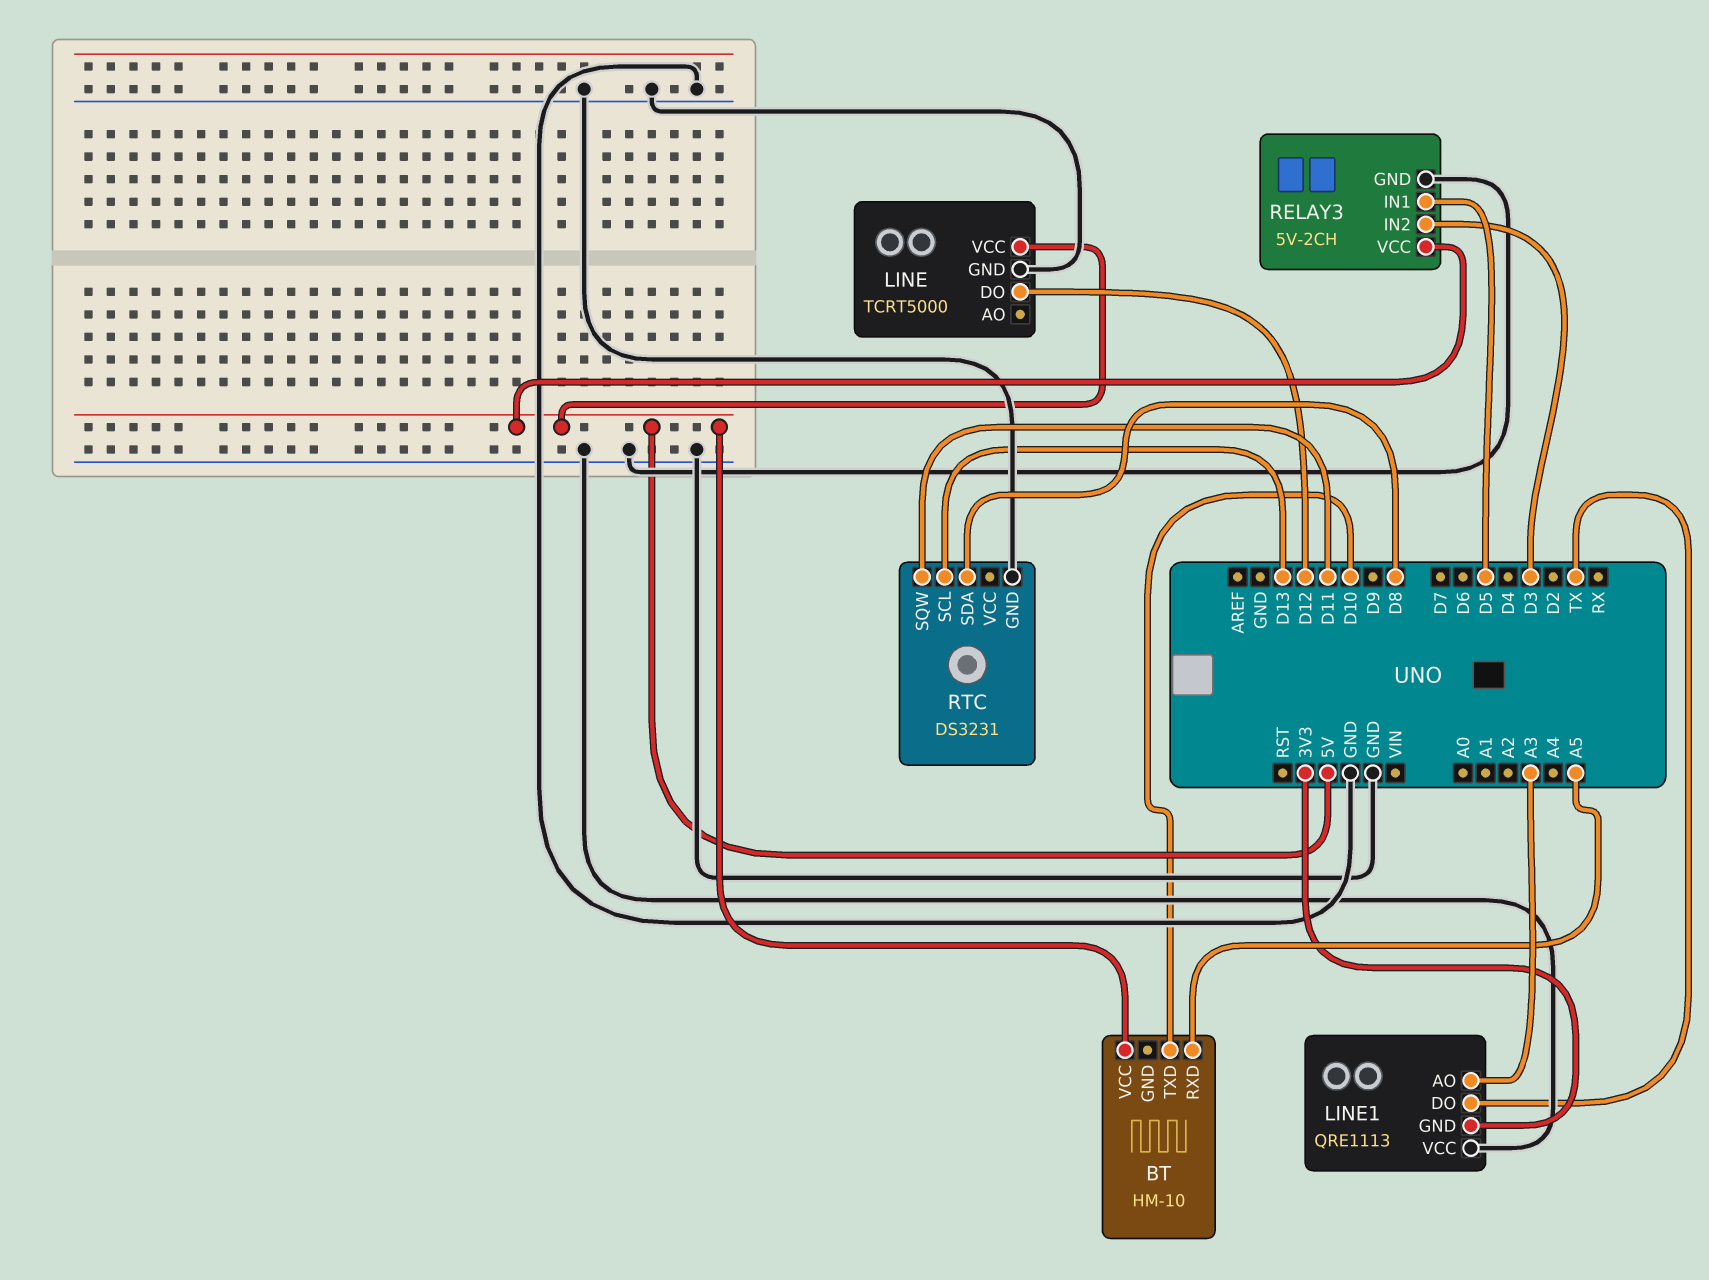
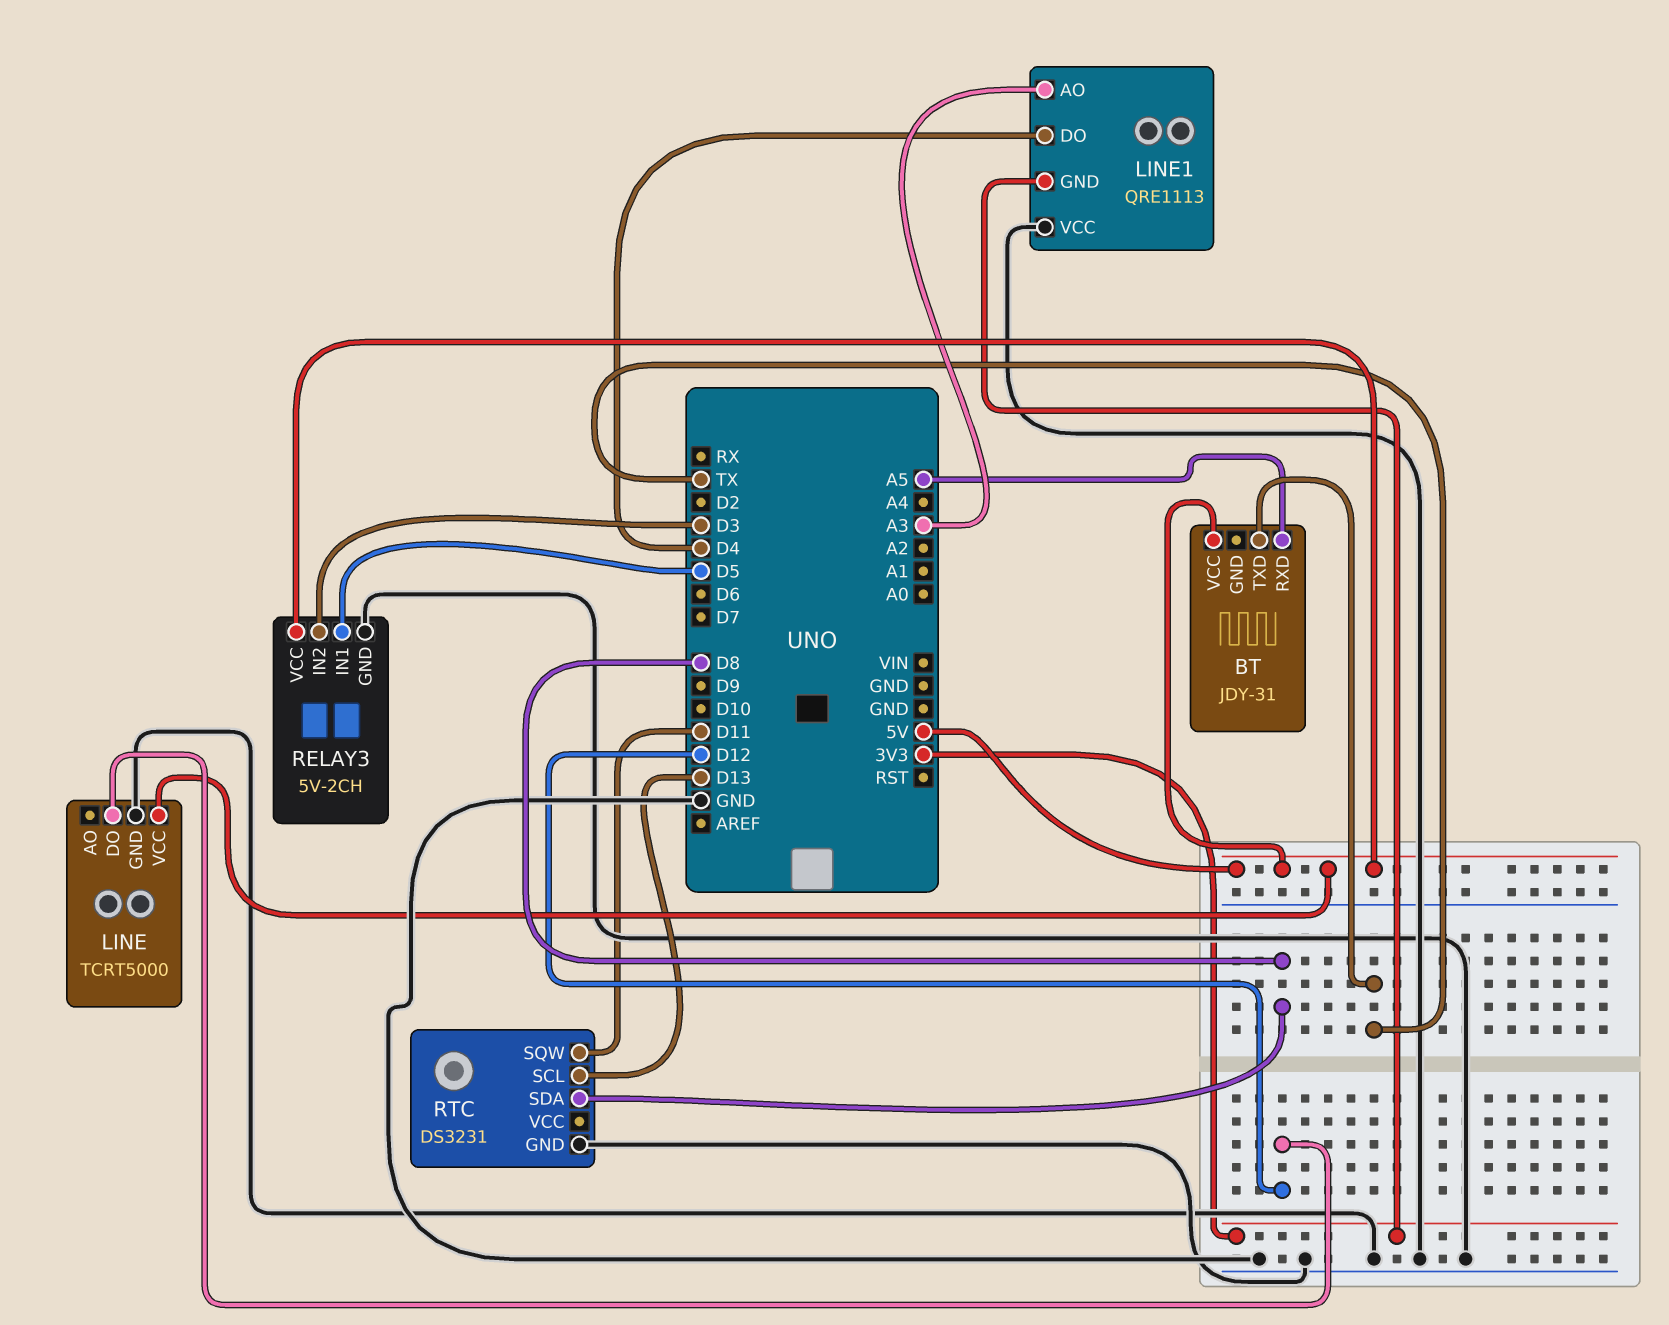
BT: HM-10 -> JDY-31
BT pin TXD: D10 -> TX
LINE1 pin DO: TX -> D4

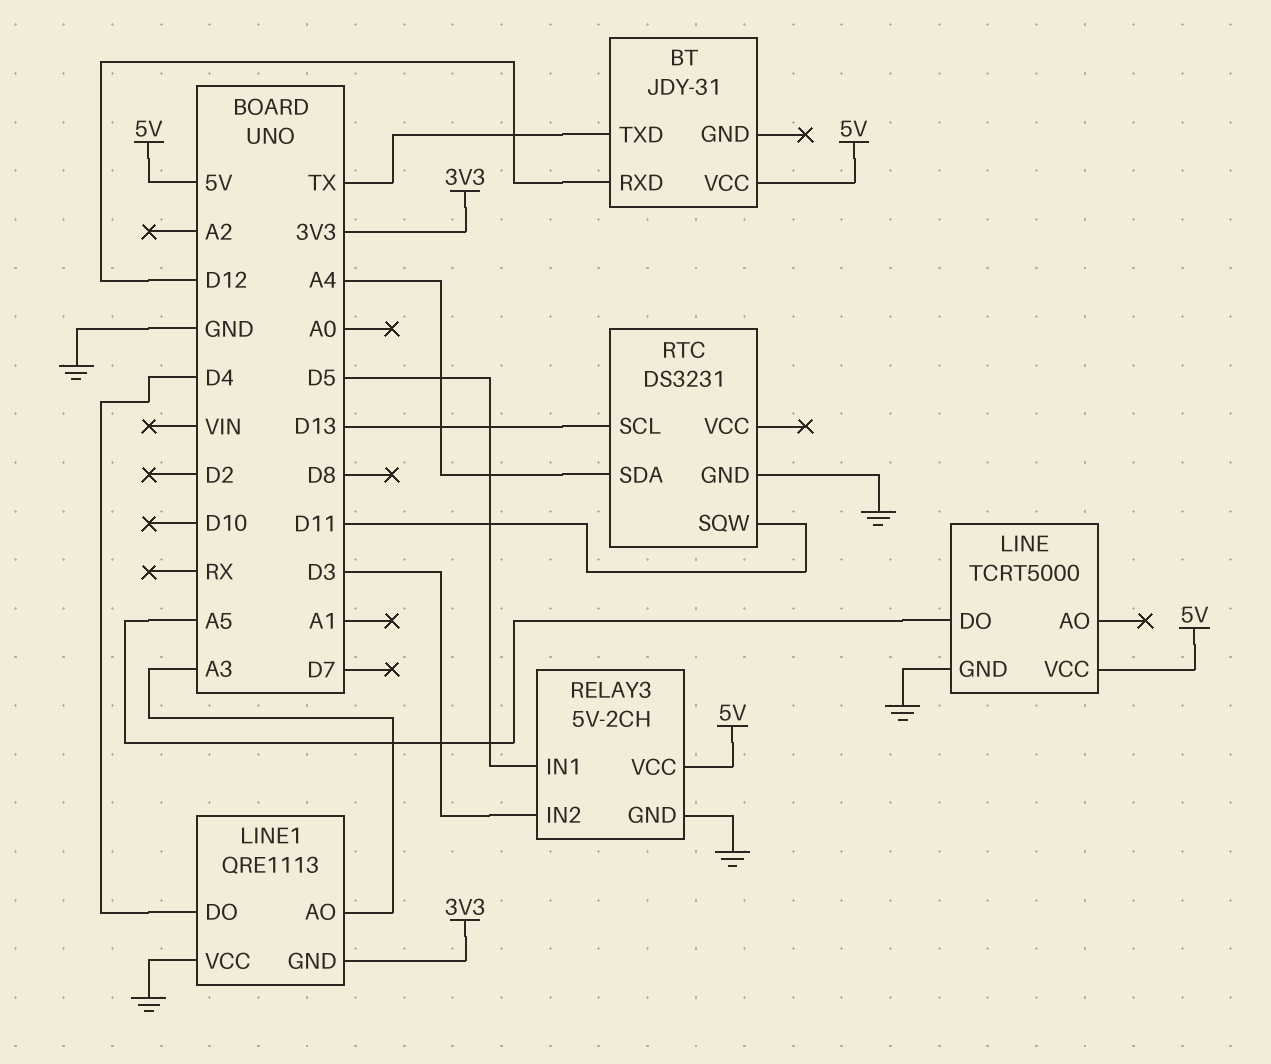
BT pin RXD: A5 -> D12
LINE pin DO: D12 -> A5
RTC pin SDA: D8 -> A4

